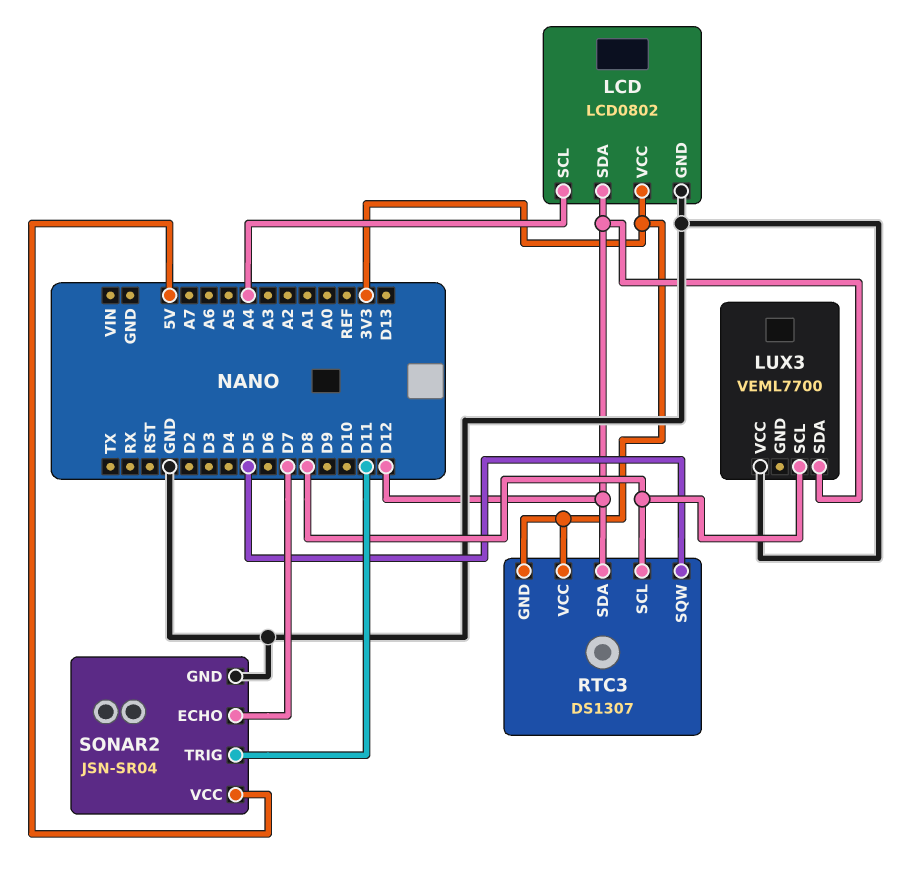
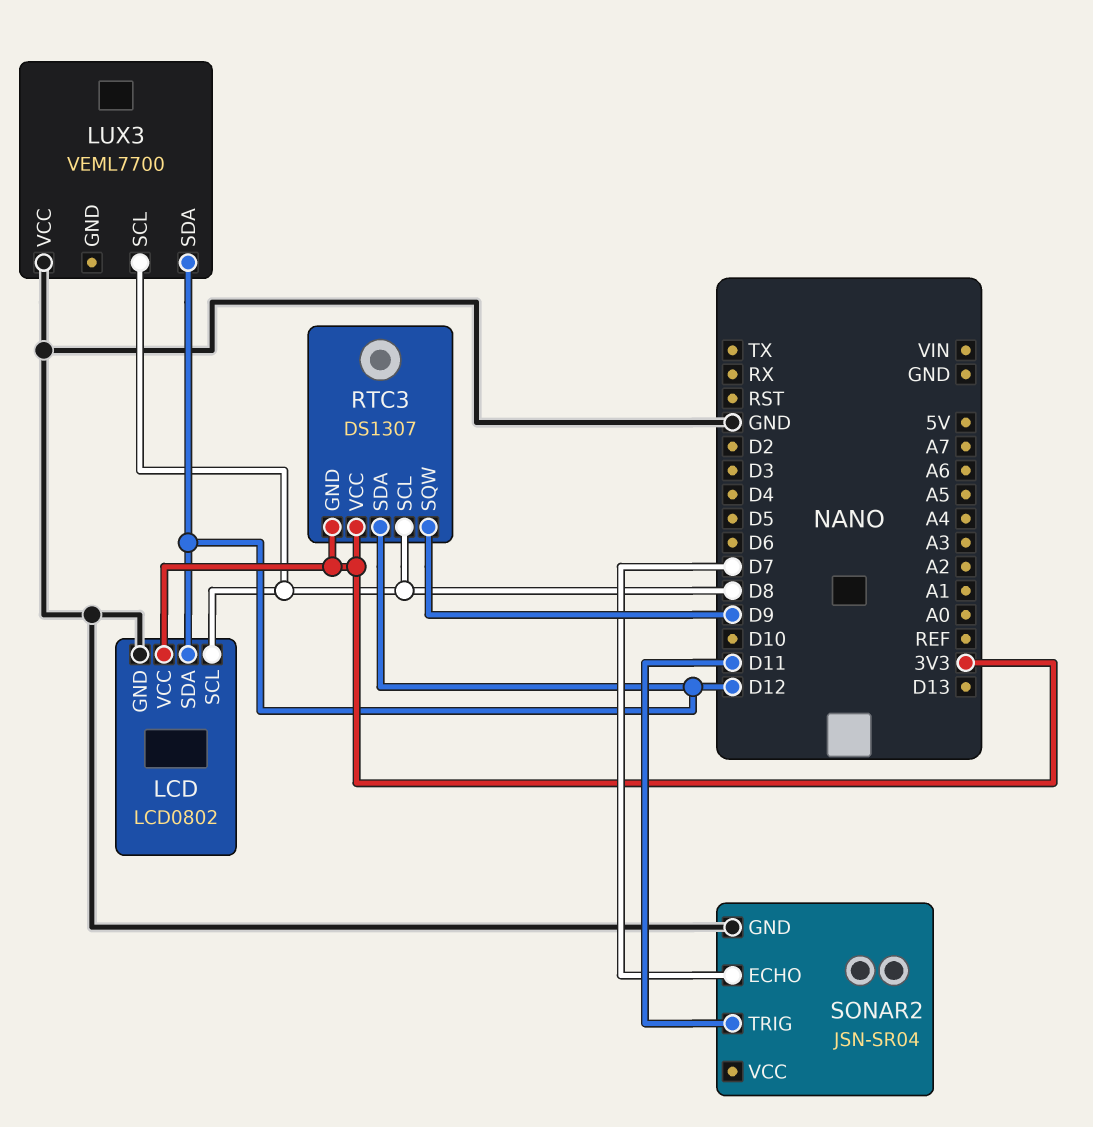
LCD pin SCL: A4 -> D8
RTC3 pin SQW: D5 -> D9
SONAR2 pin VCC: 5V -> none

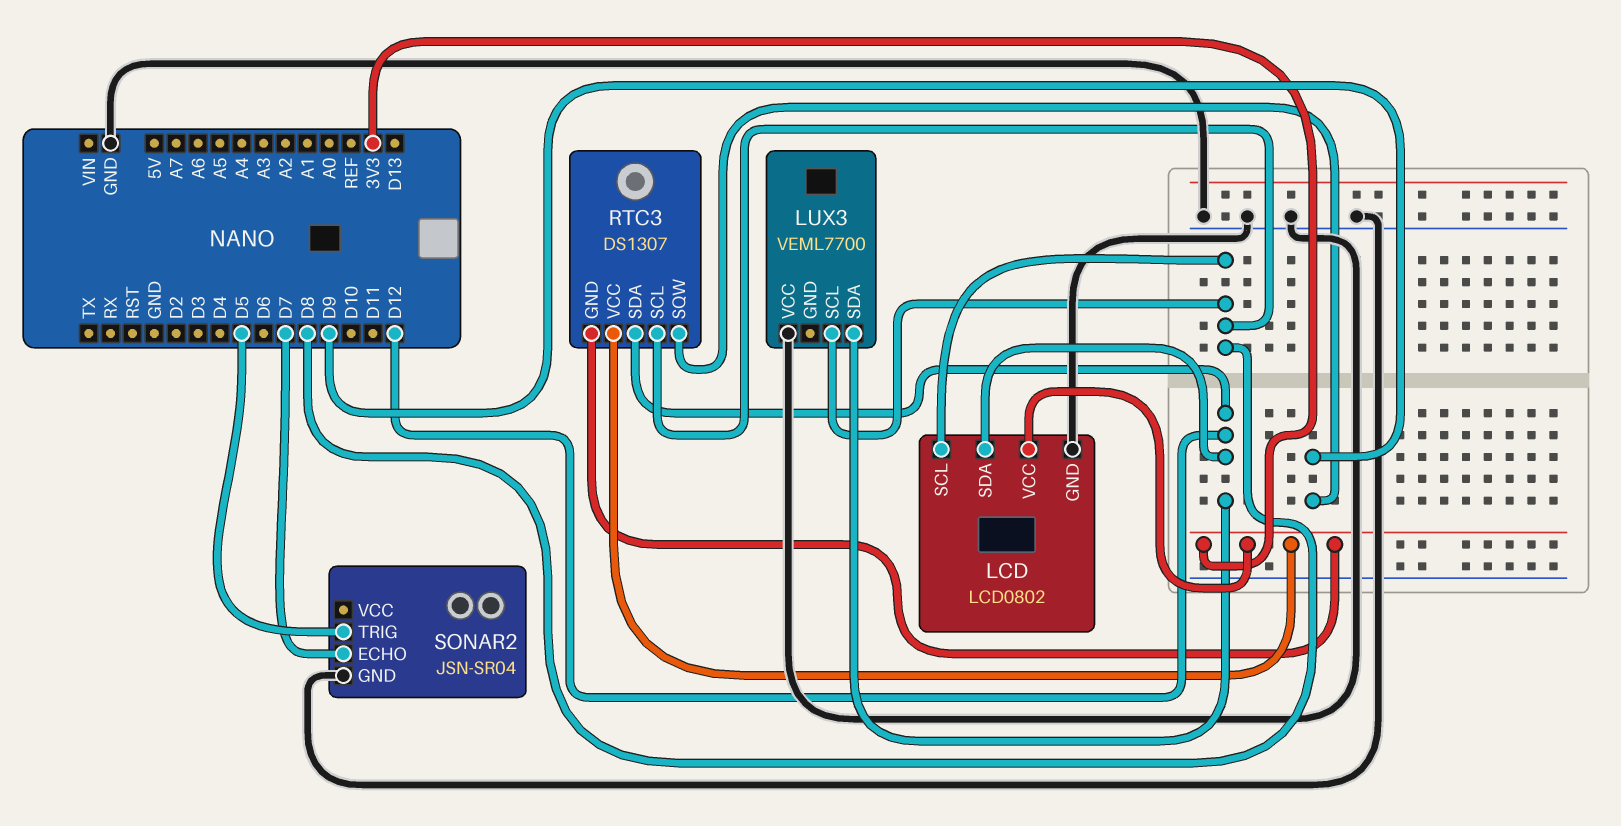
SONAR2 pin TRIG: D11 -> D5

